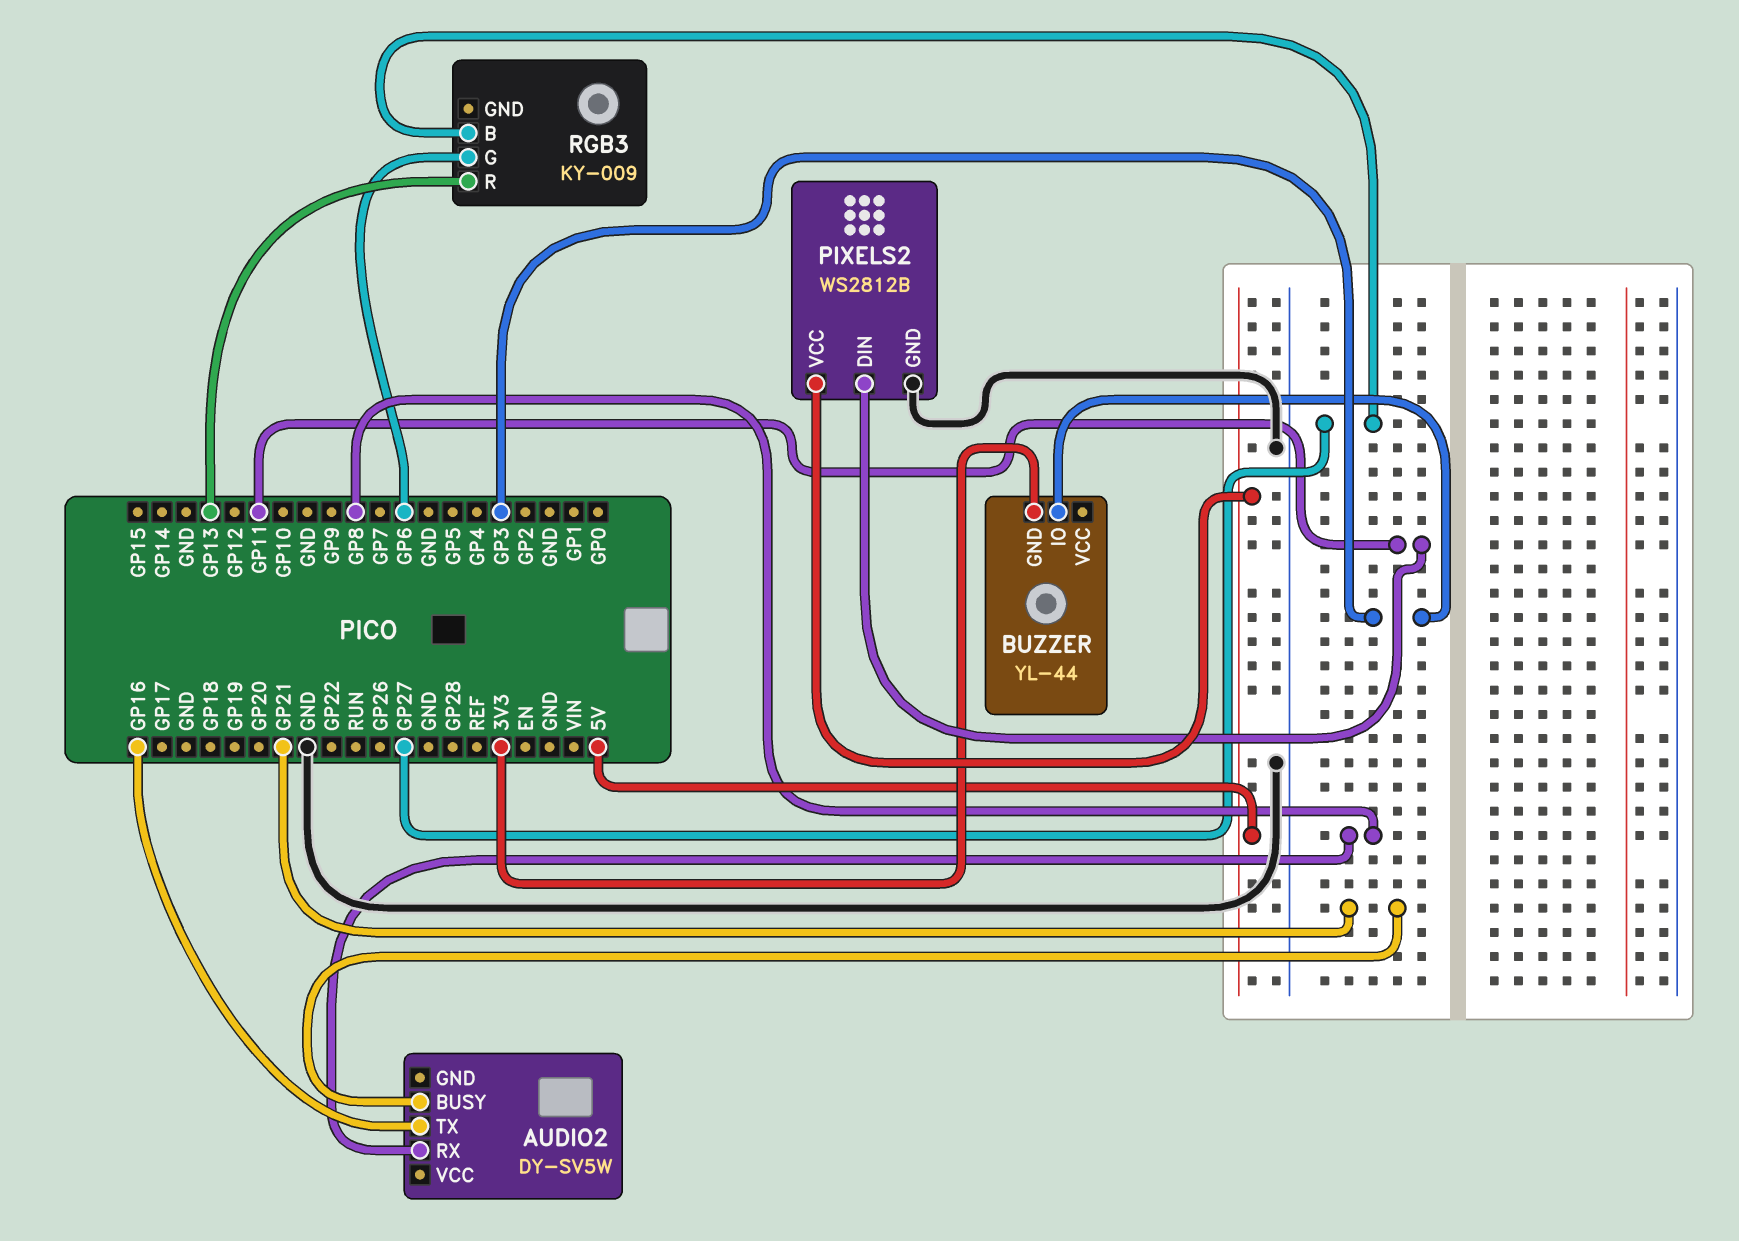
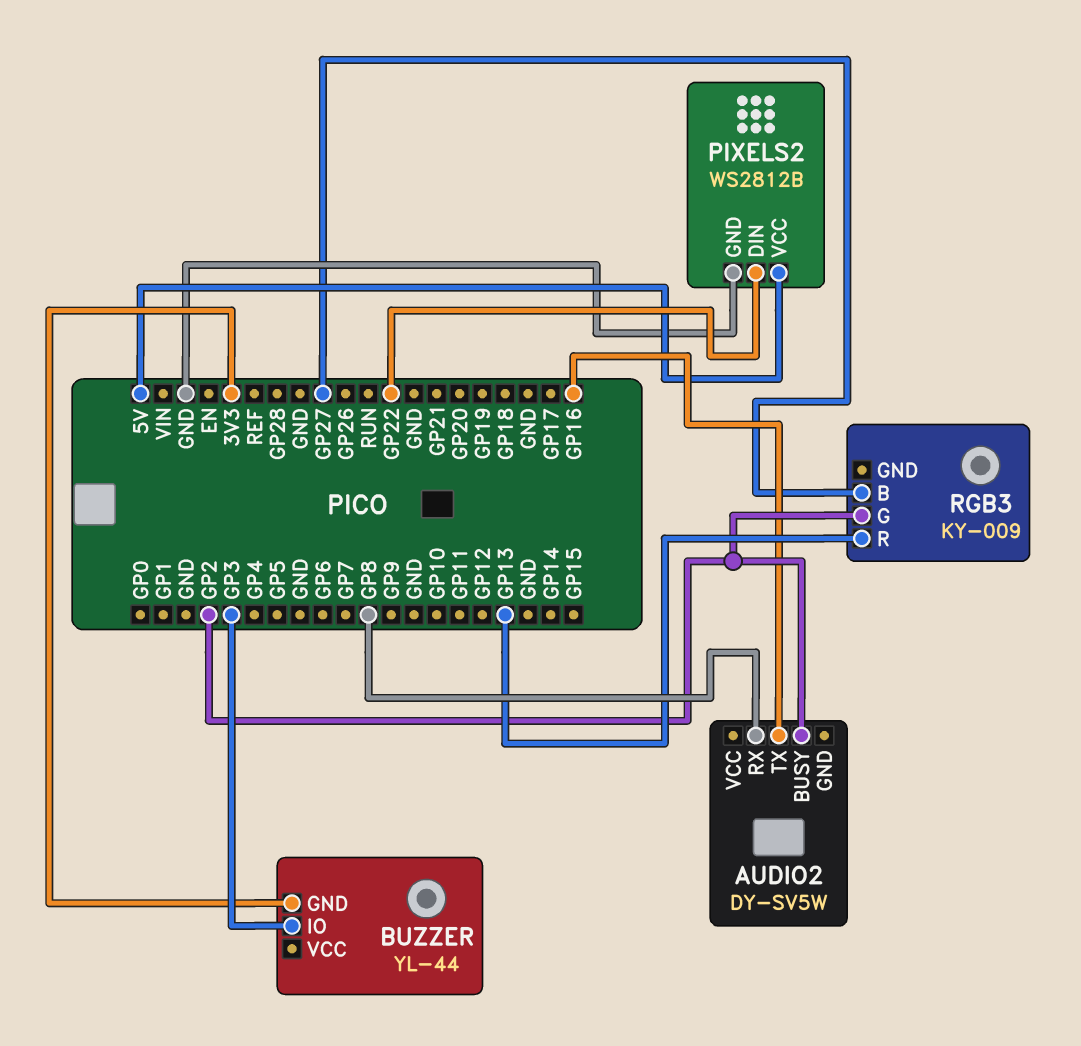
AUDIO2 pin BUSY: GP21 -> GP2
PIXELS2 pin DIN: GP11 -> GP22
RGB3 pin G: GP6 -> GP2

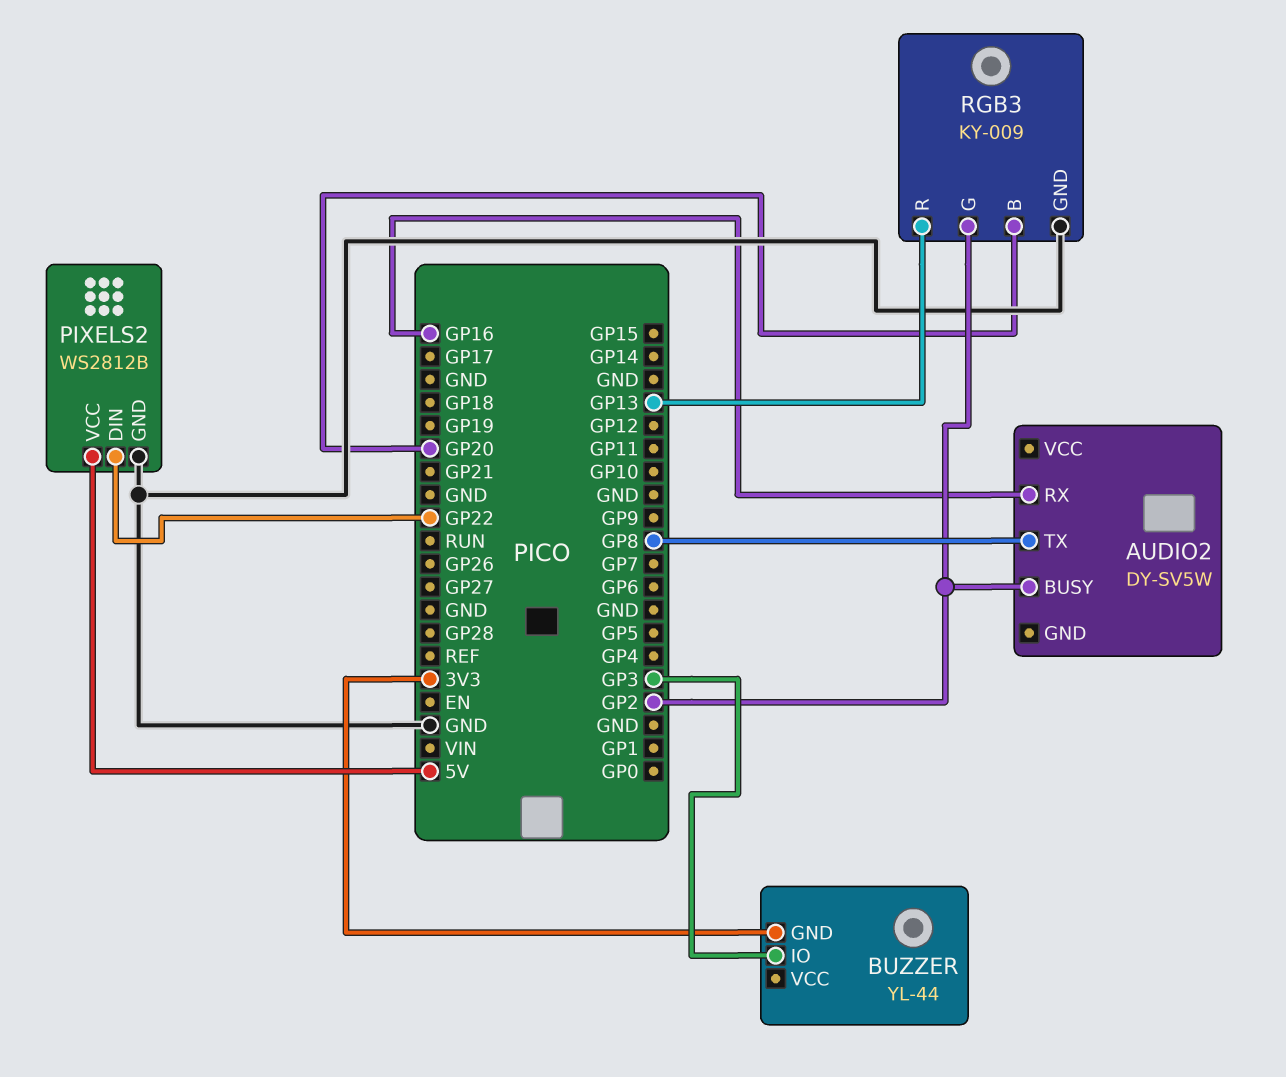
AUDIO2 pin RX: GP8 -> GP16
AUDIO2 pin TX: GP16 -> GP8
RGB3 pin B: GP27 -> GP20
RGB3 pin GND: none -> GND

